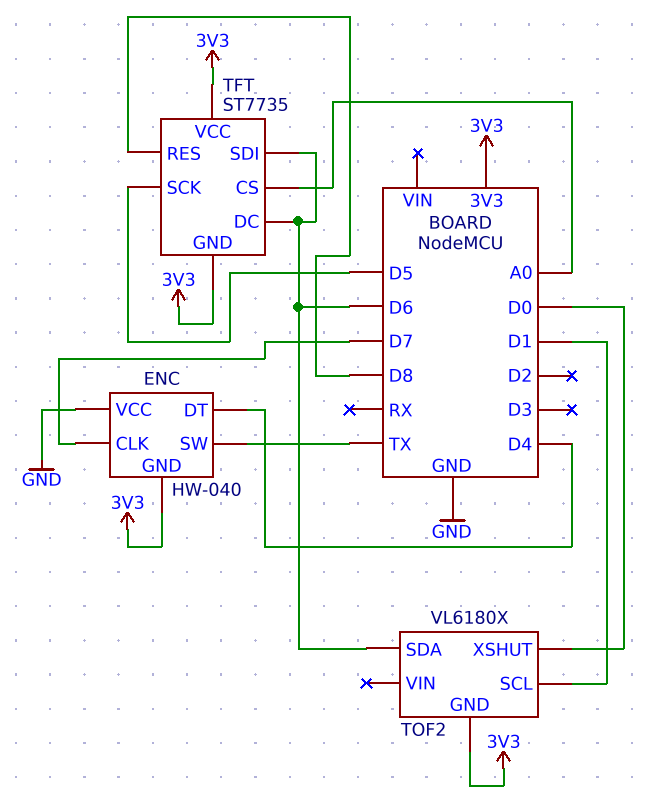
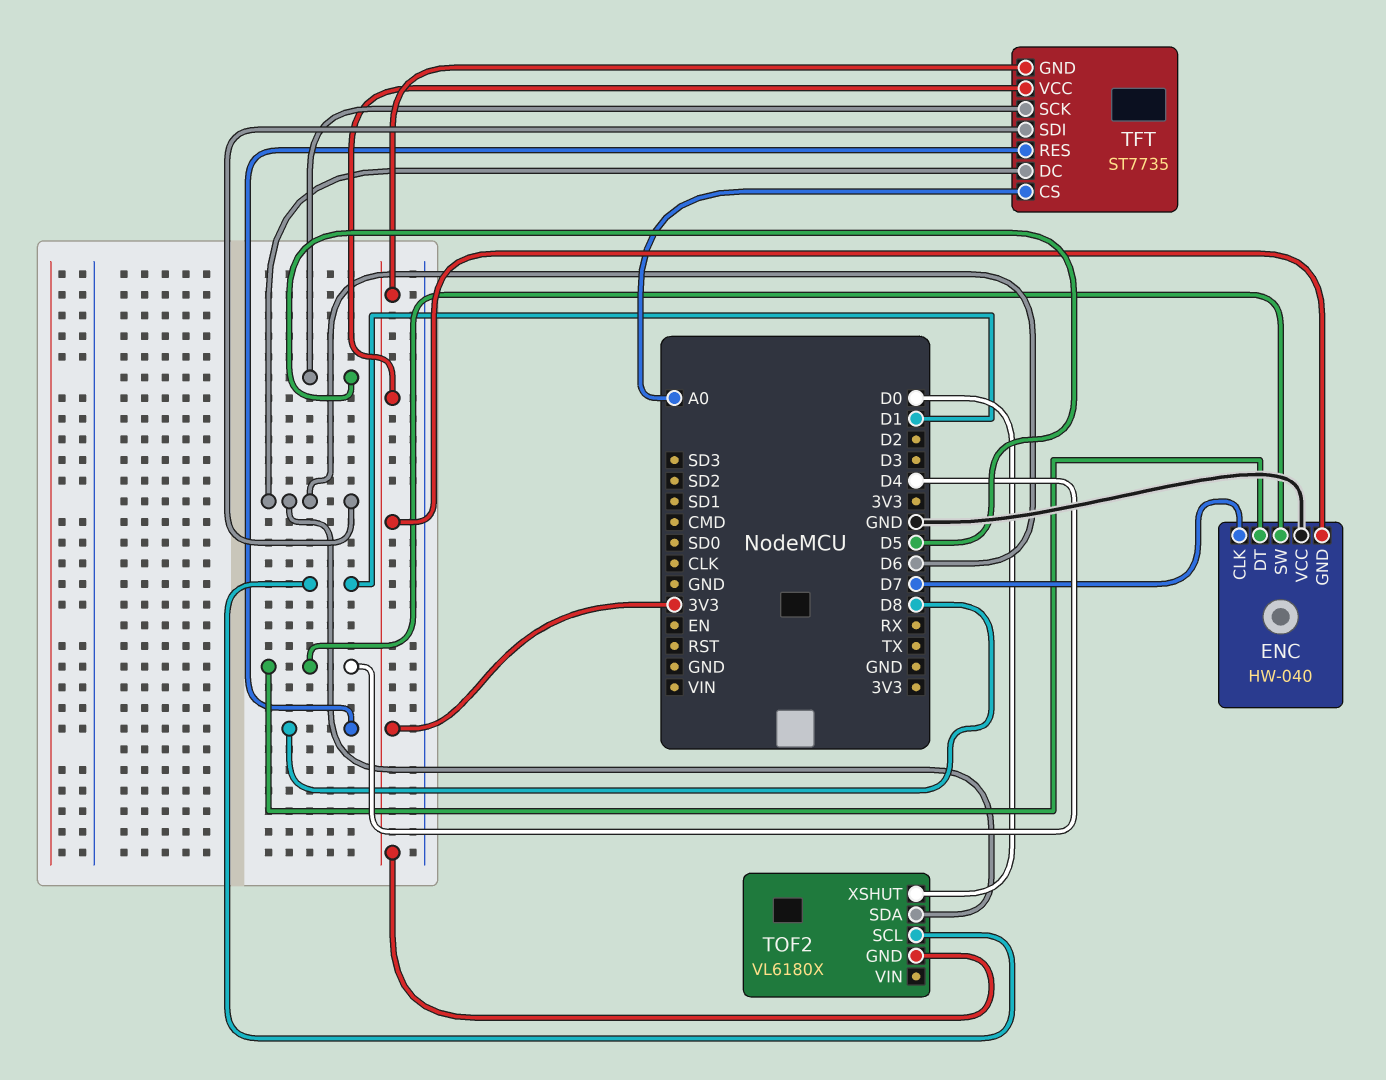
ENC pin SW: TX -> D4

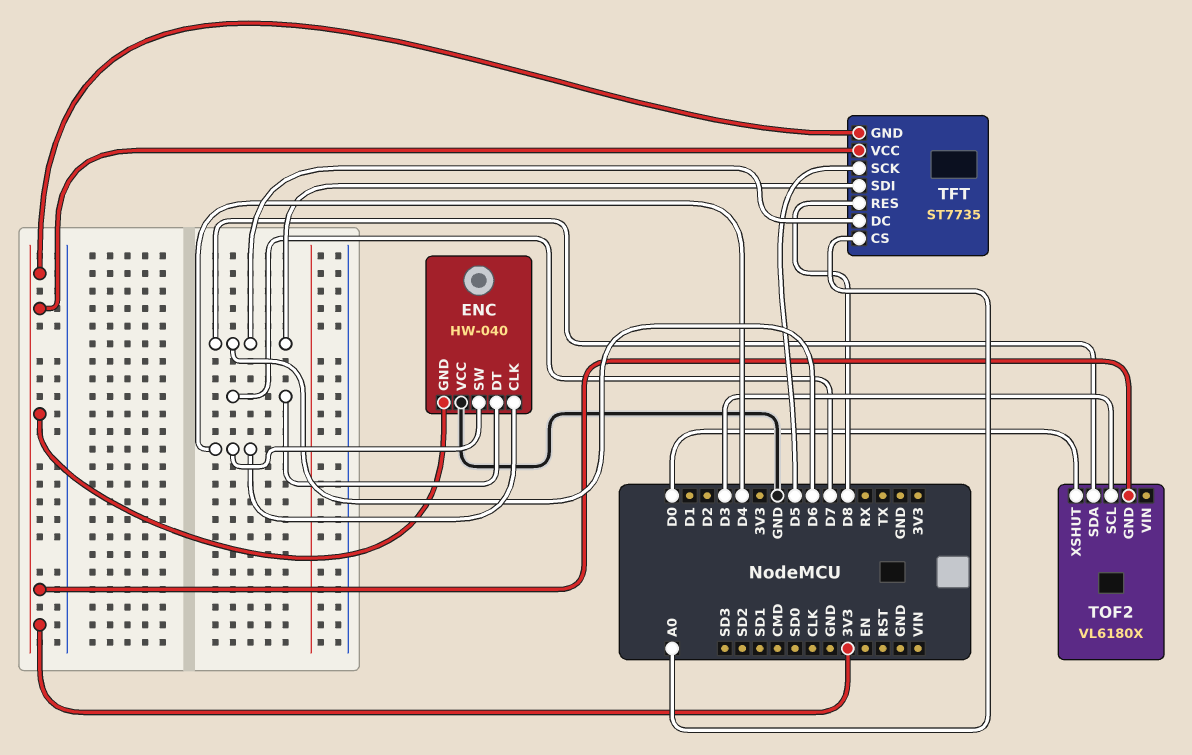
ENC pin CLK: D7 -> D4
ENC pin DT: D4 -> D7
TOF2 pin SCL: D1 -> D3

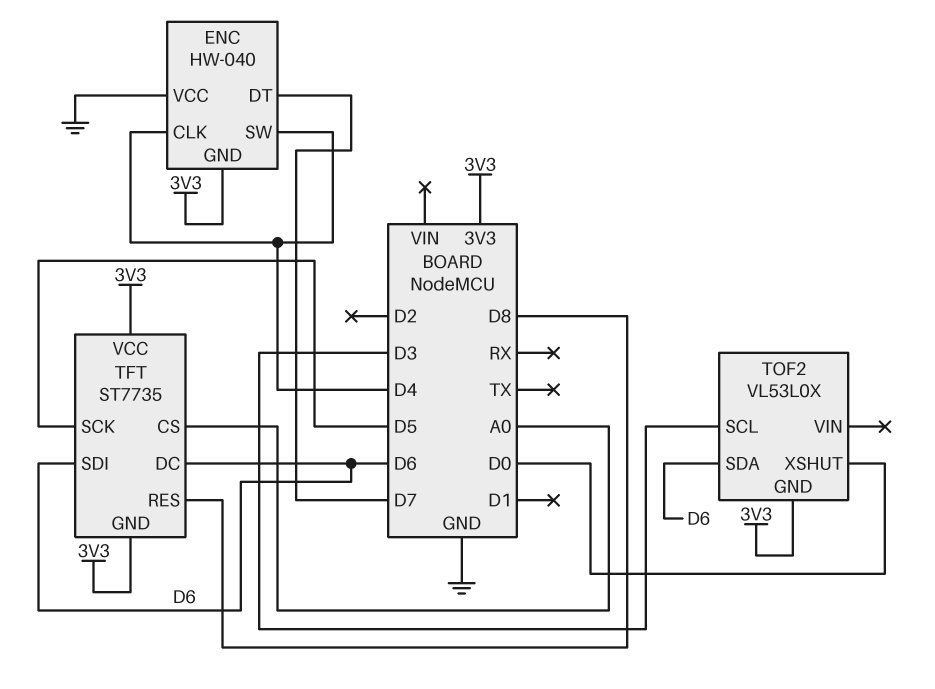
TOF2: VL6180X -> VL53L0X

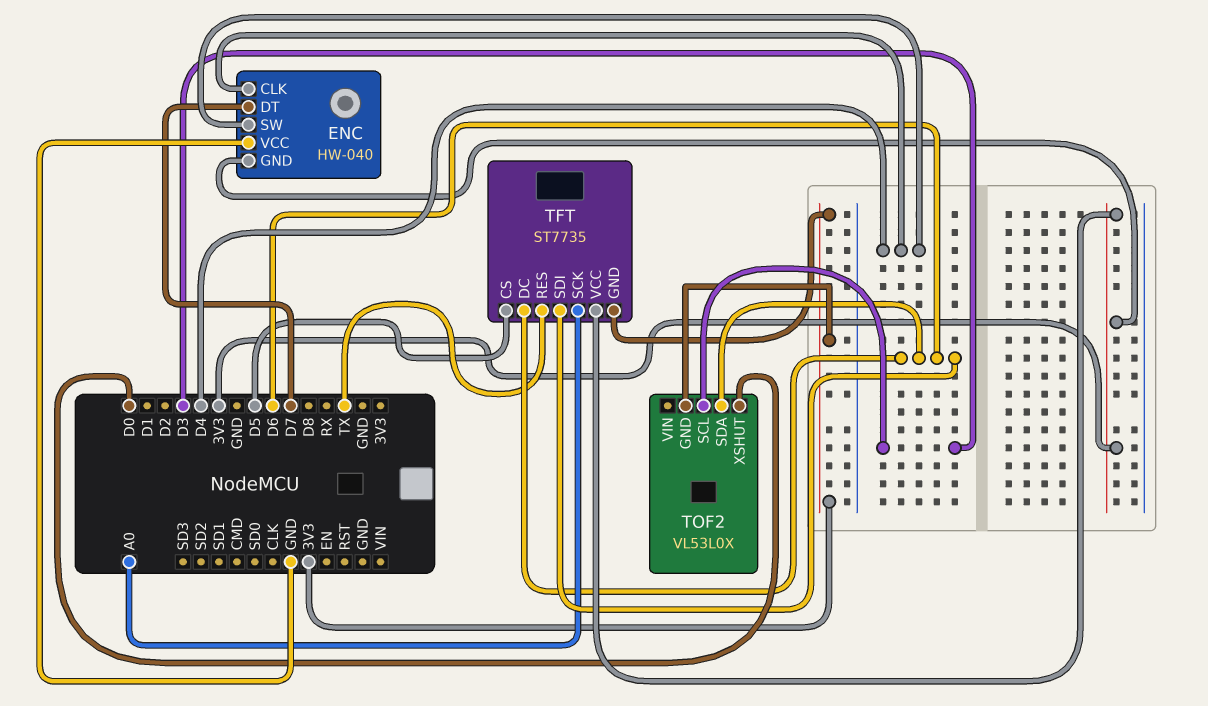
TFT pin CS: A0 -> D5
TFT pin RES: D8 -> TX
TFT pin SCK: D5 -> A0

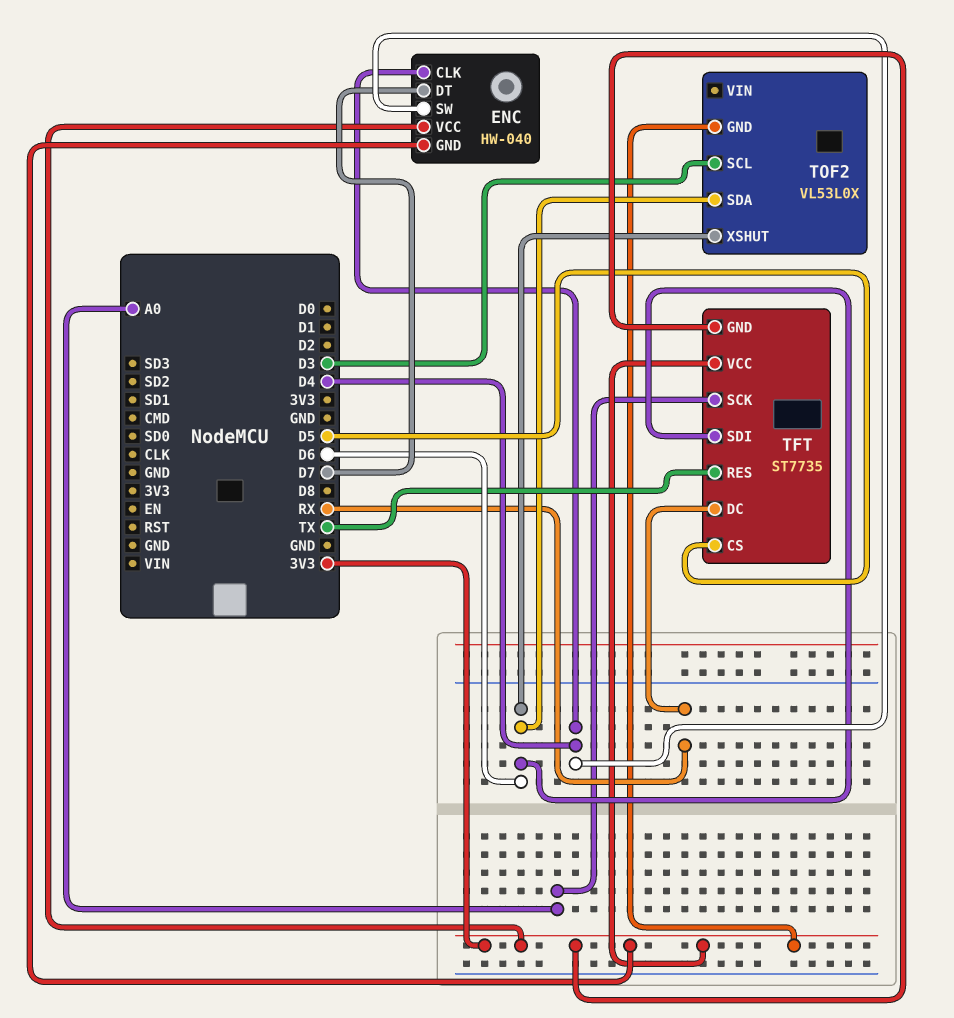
ENC pin VCC: GND -> 3V3
TFT pin DC: D6 -> RX
TOF2 pin XSHUT: D0 -> D6

